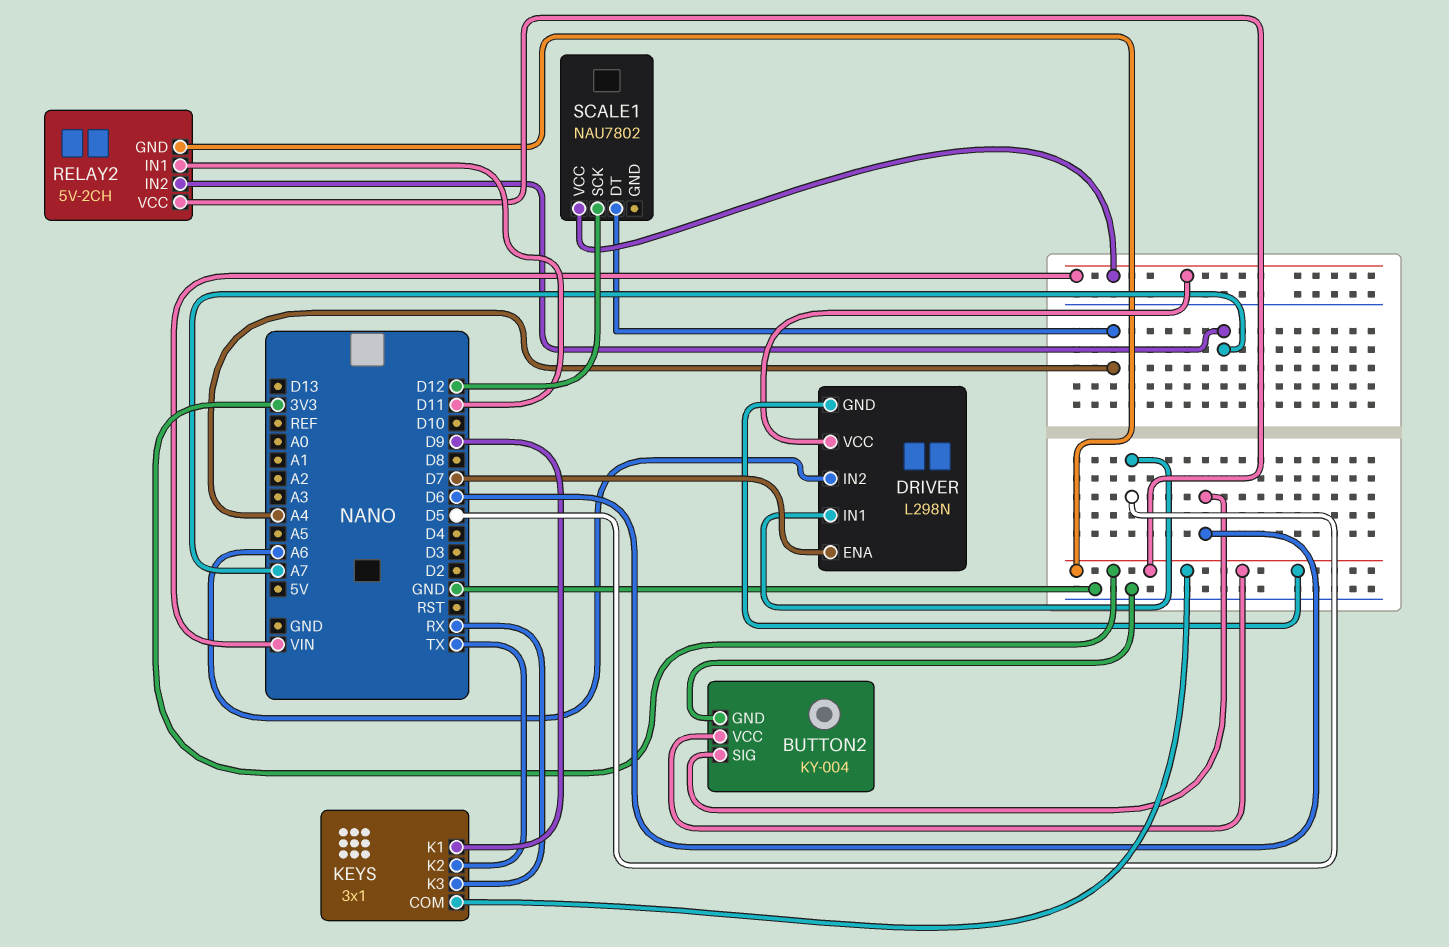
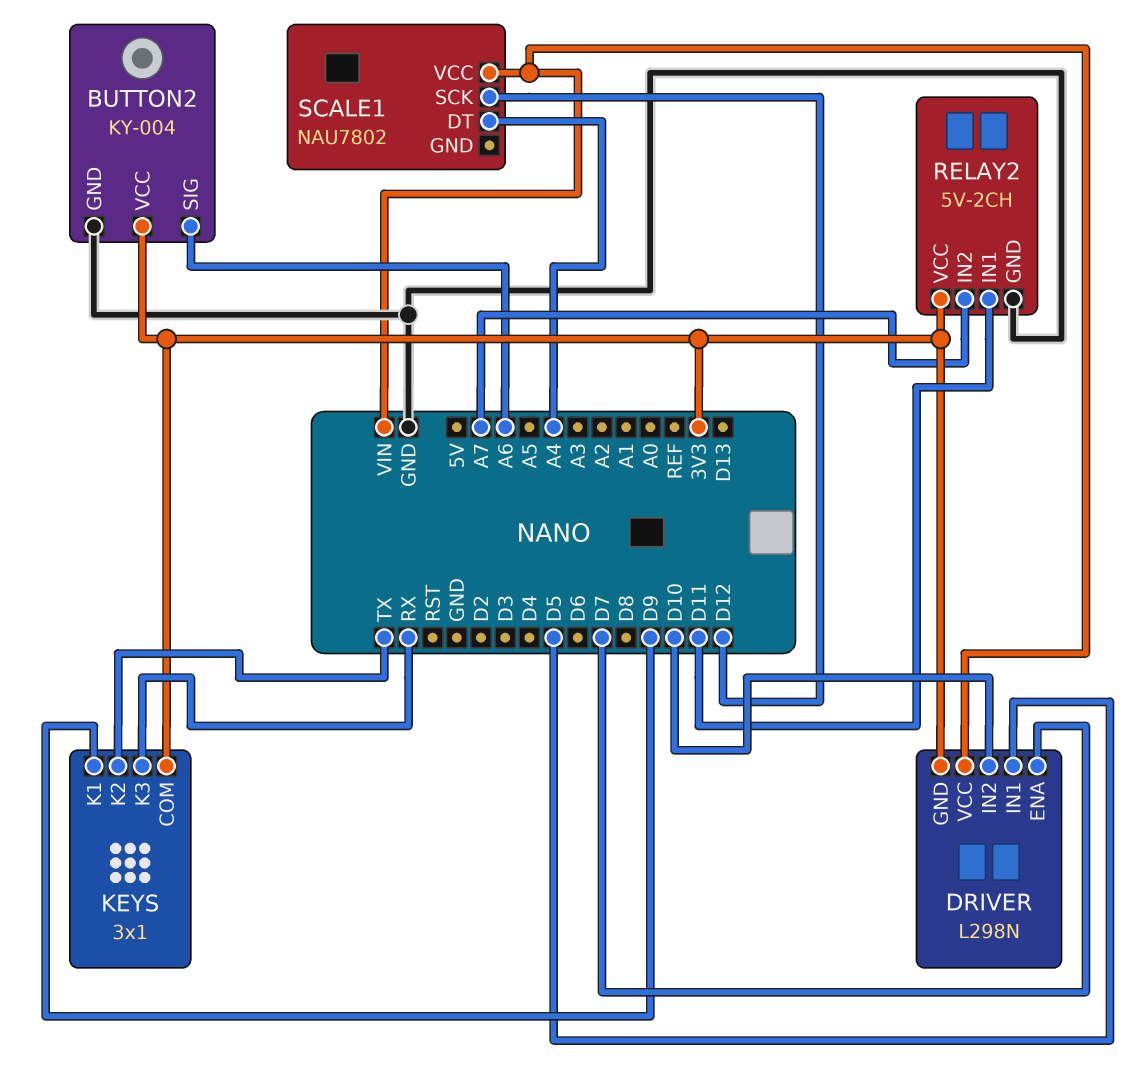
BUTTON2 pin SIG: D6 -> A6
DRIVER pin IN2: A6 -> D10
RELAY2 pin GND: 3V3 -> GND

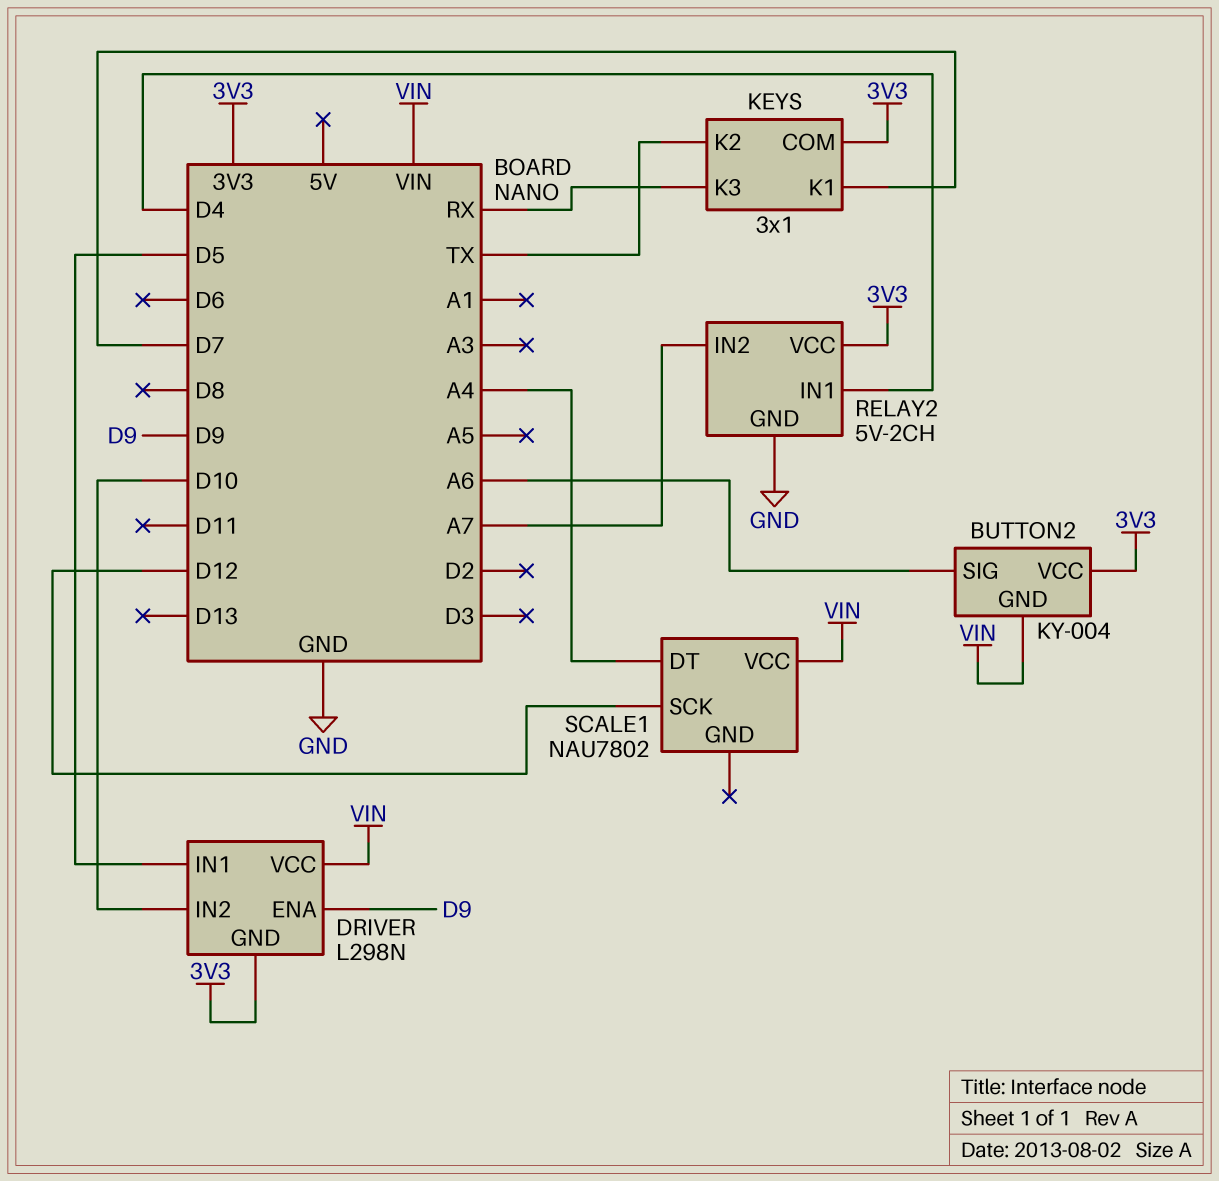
BUTTON2 pin GND: GND -> VIN
DRIVER pin ENA: D7 -> D9
KEYS pin K1: D9 -> D7
RELAY2 pin IN1: D11 -> D4

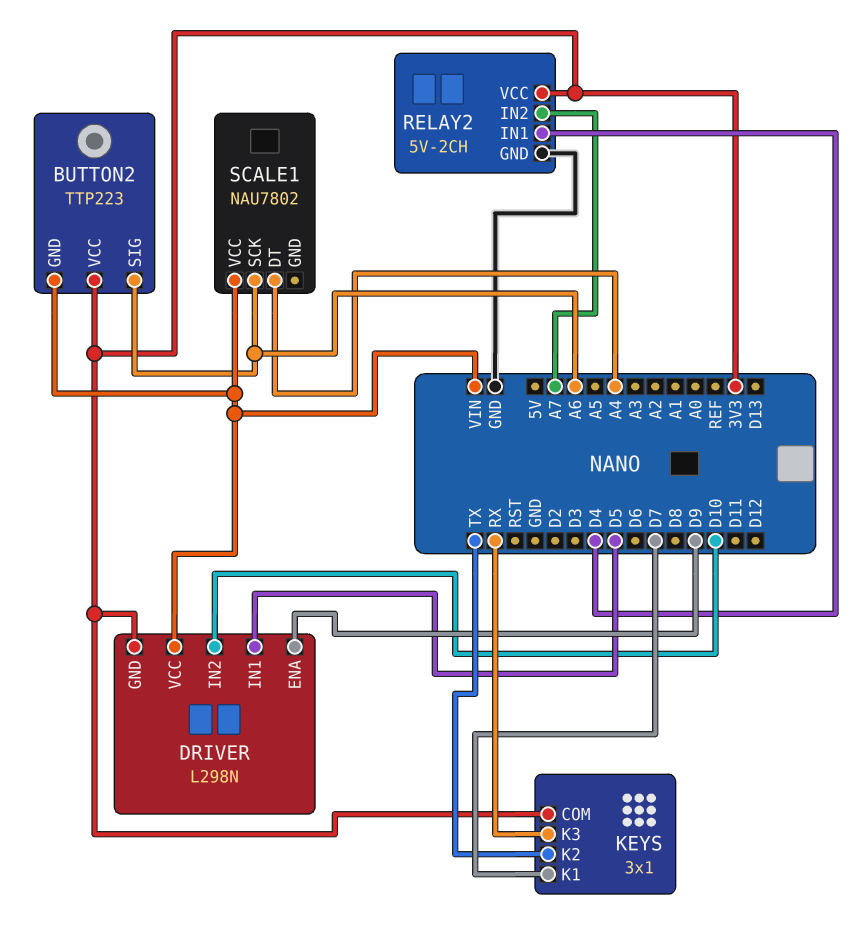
BUTTON2: KY-004 -> TTP223
SCALE1 pin SCK: D12 -> A6

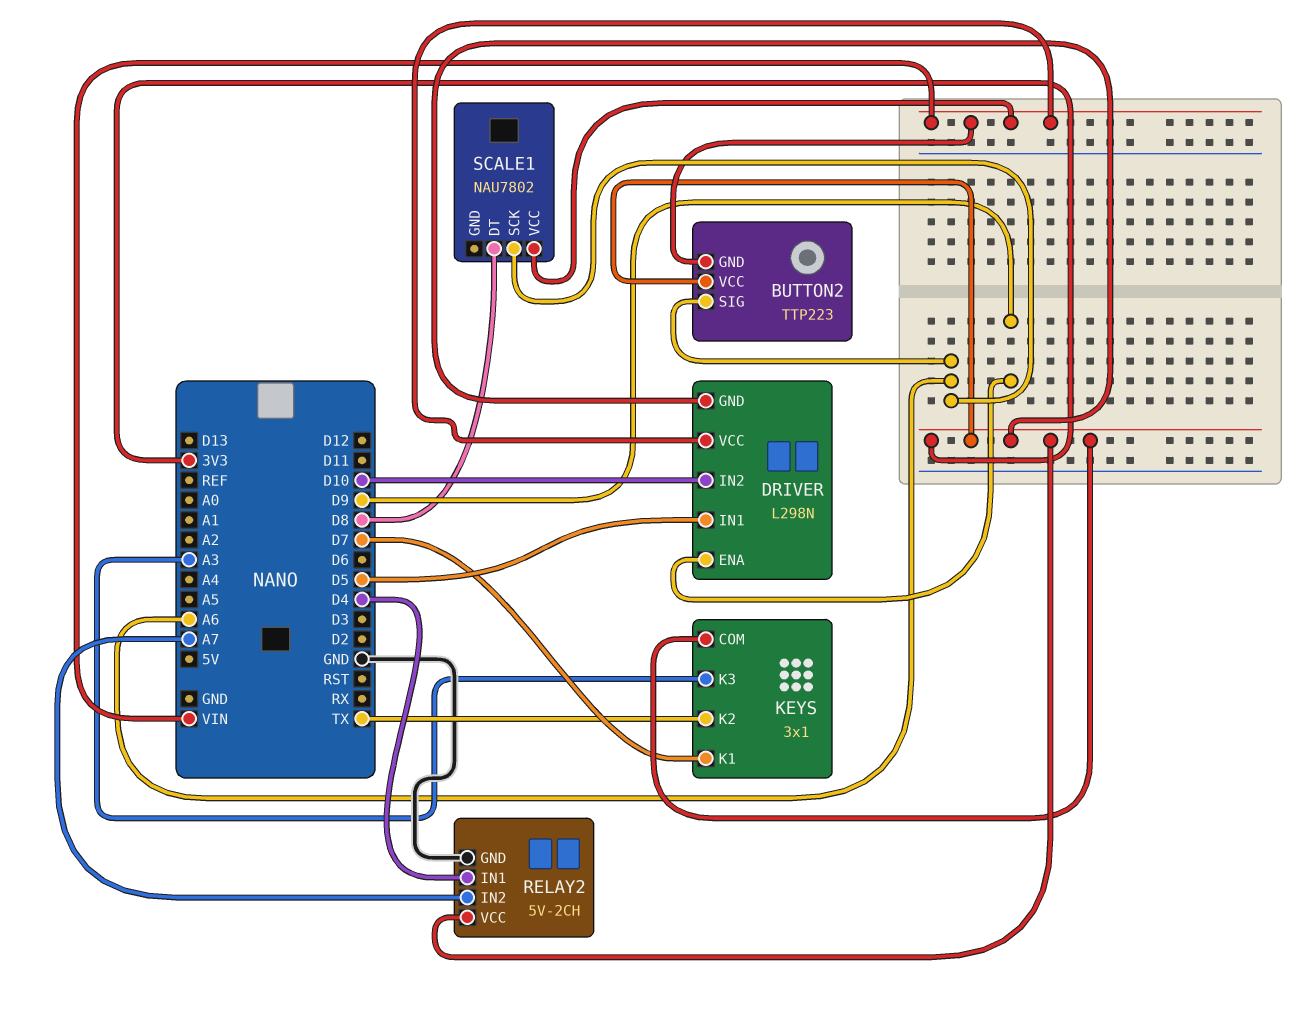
KEYS pin K3: RX -> A3
SCALE1 pin DT: A4 -> D8

